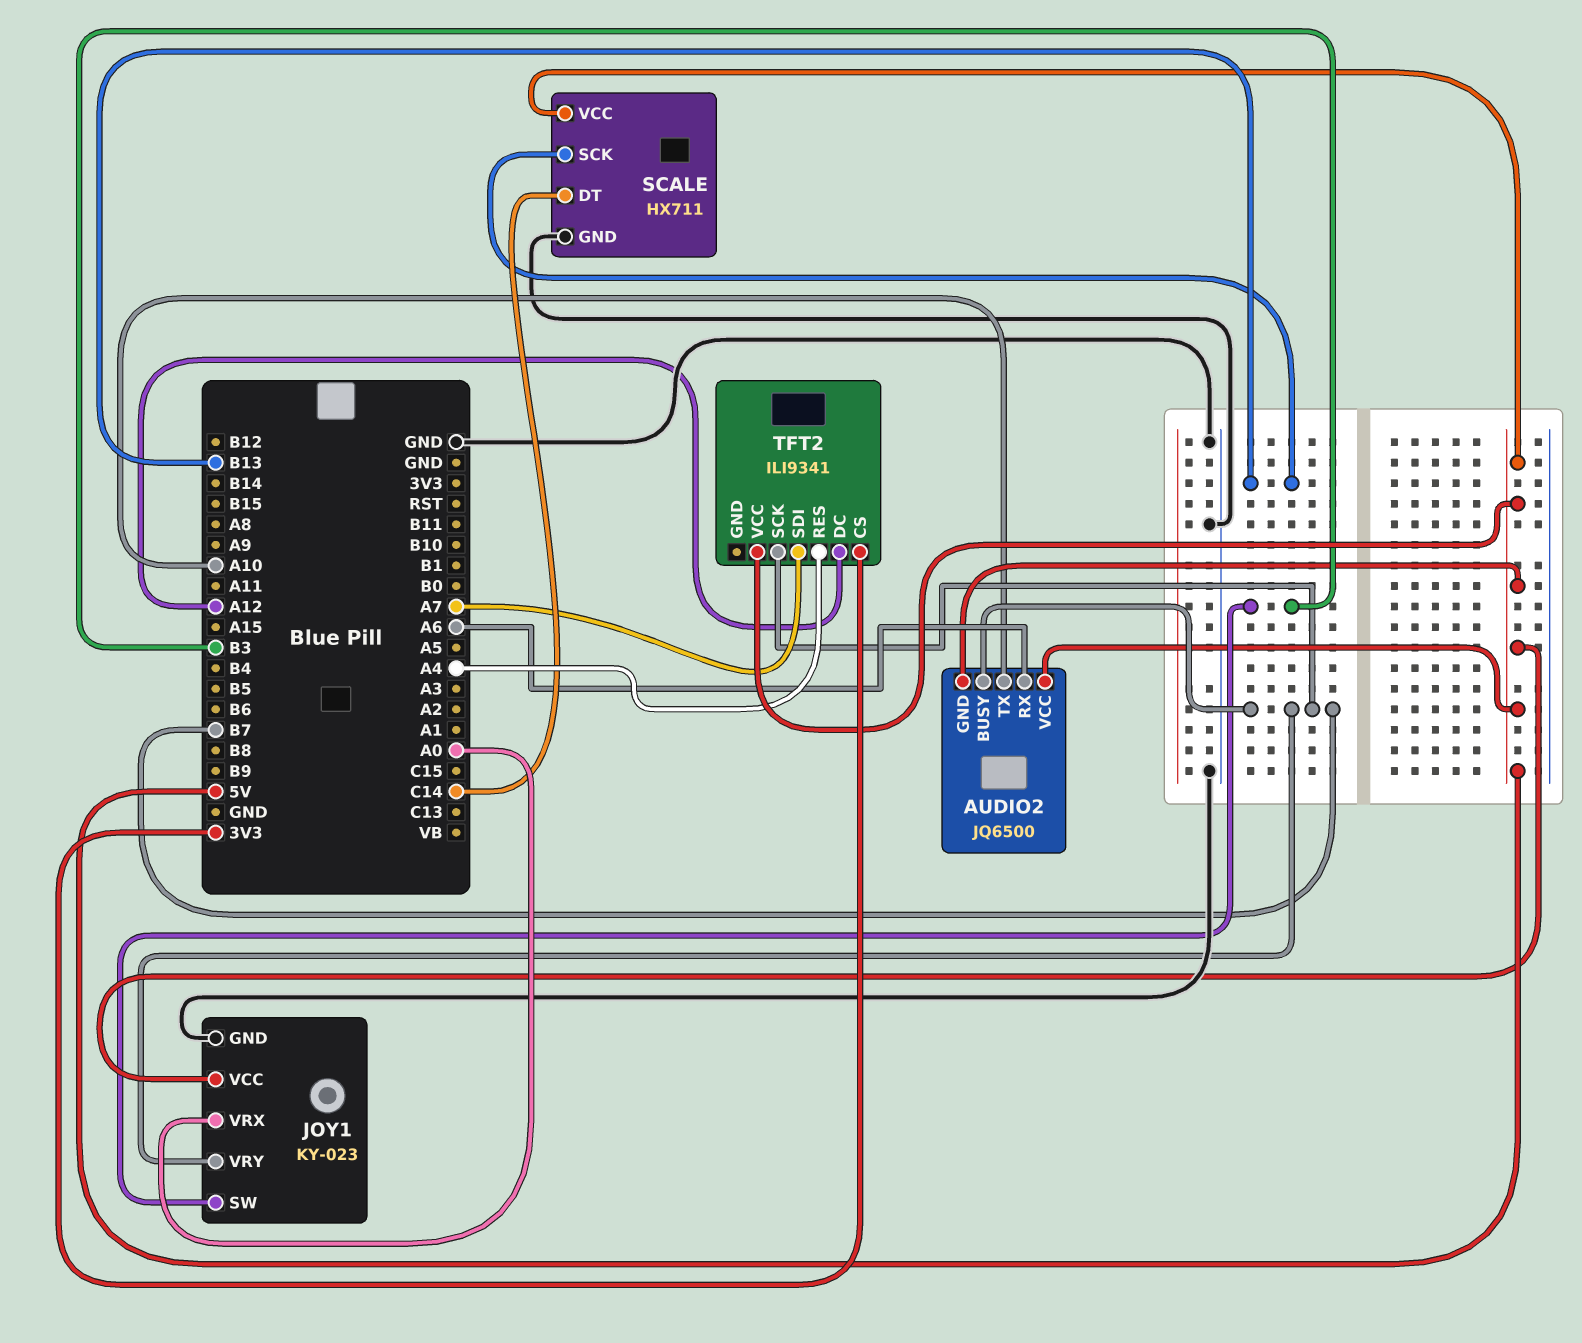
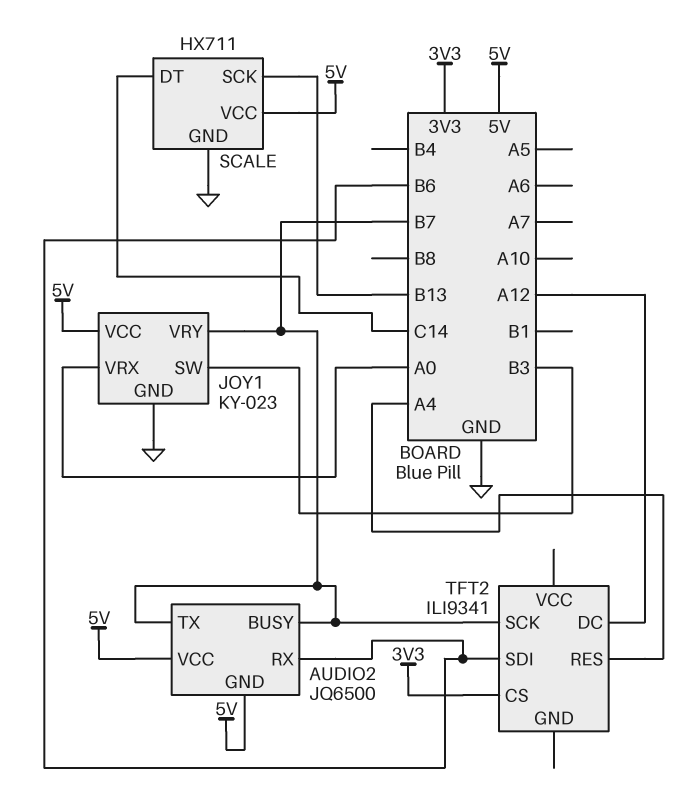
AUDIO2 pin RX: A6 -> B6
AUDIO2 pin TX: A10 -> B7
TFT2 pin SDI: A7 -> B6
TFT2 pin VCC: 5V -> none

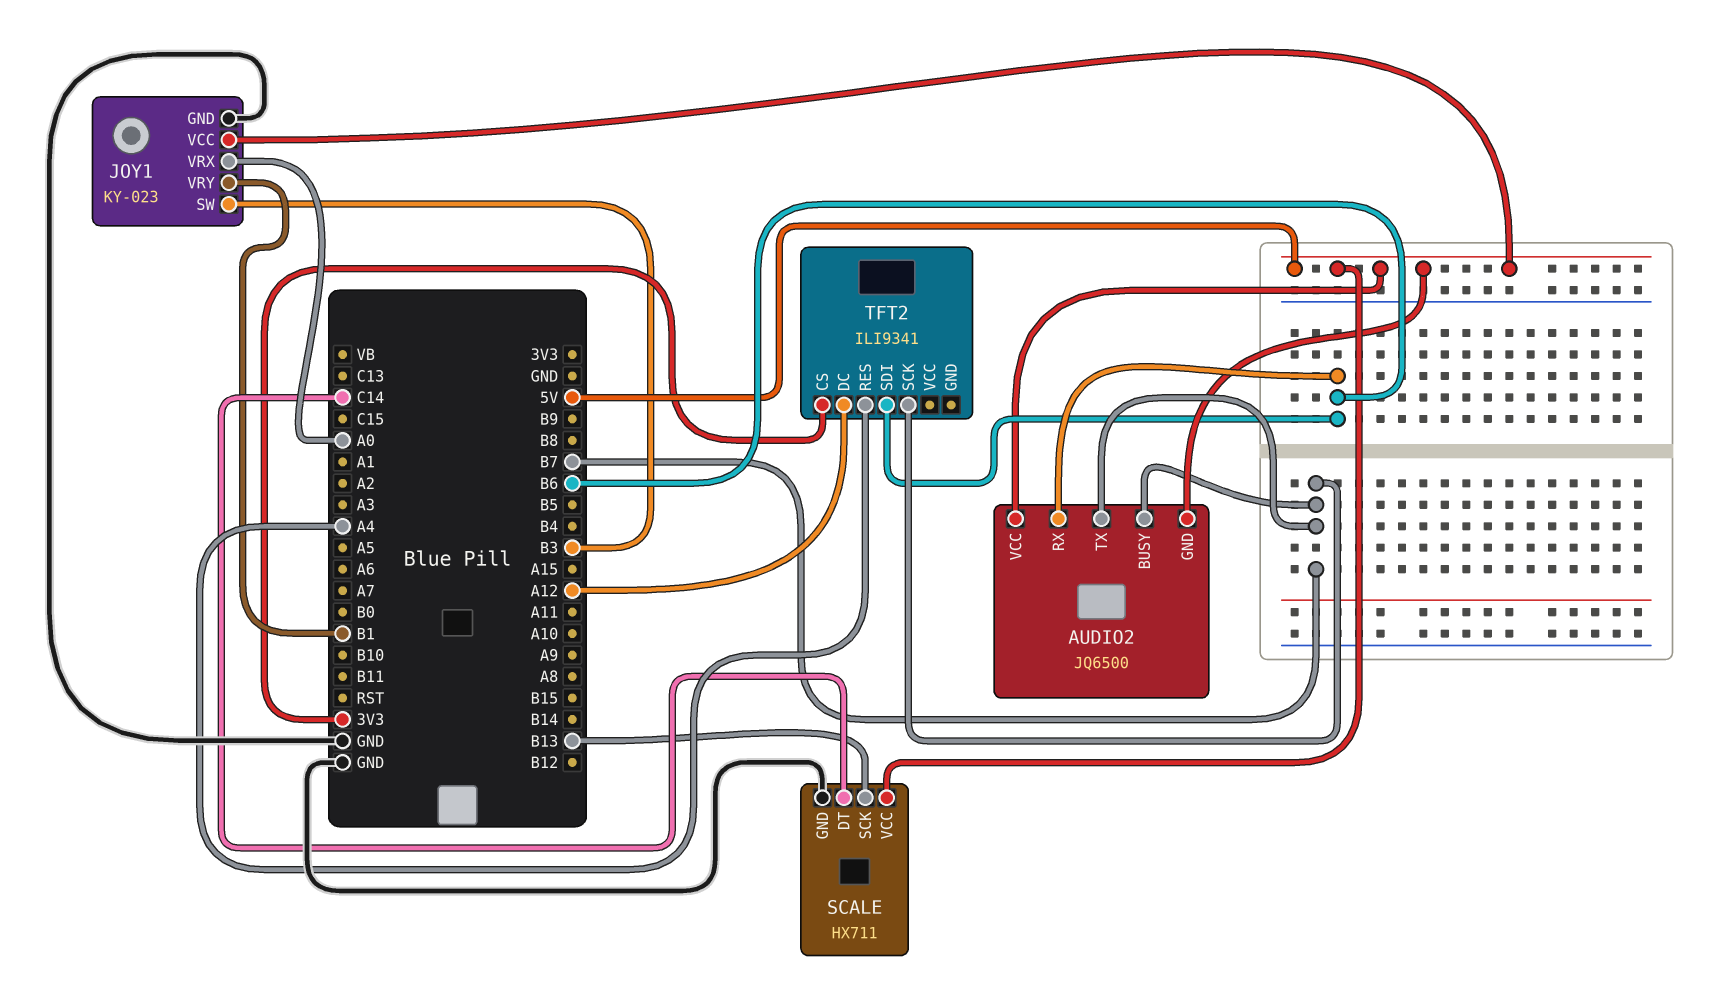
JOY1 pin VRY: B7 -> B1

